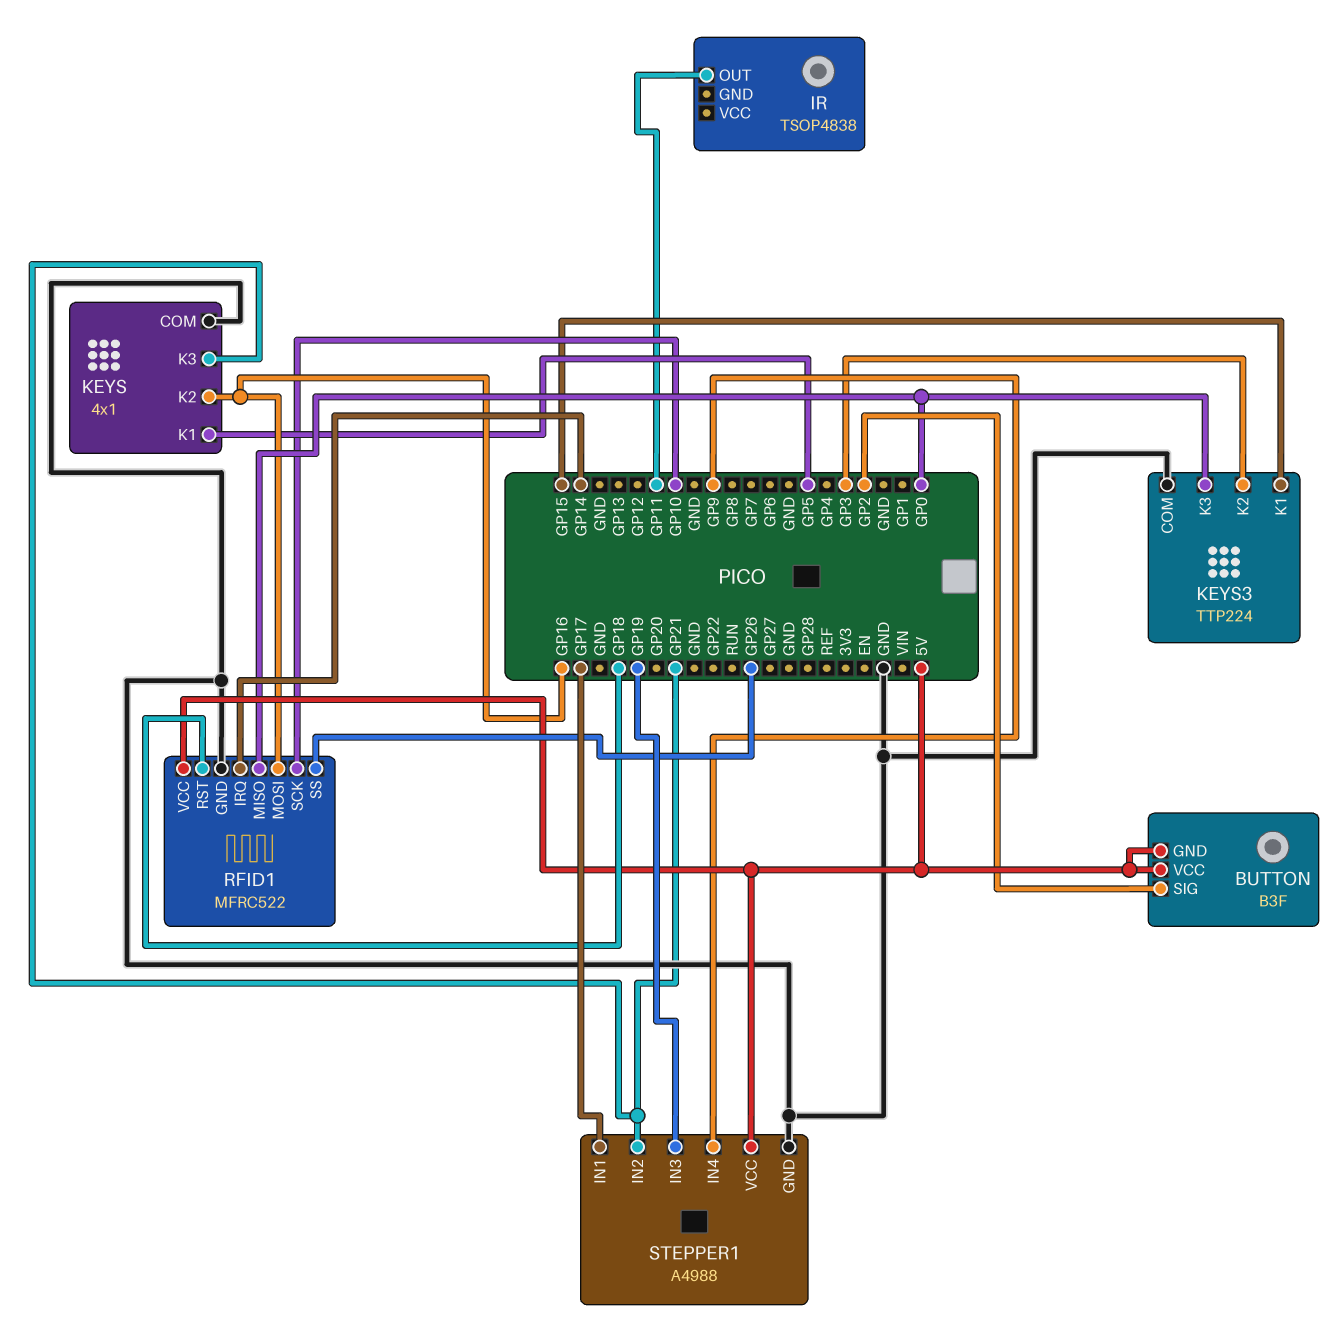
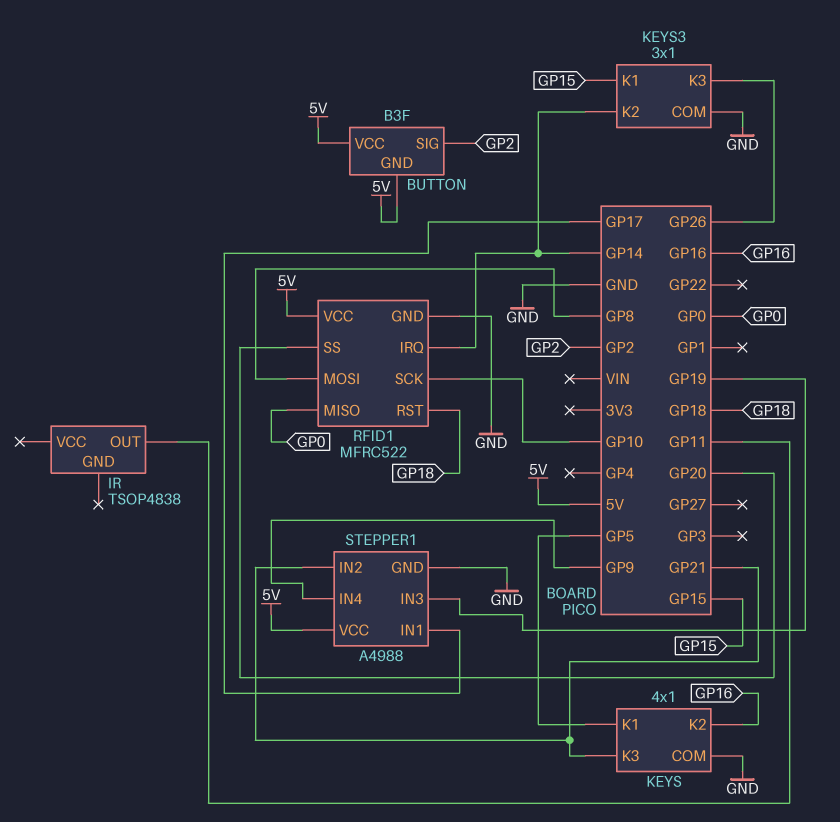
KEYS3: TTP224 -> 3x1
KEYS3 pin K2: GP3 -> GP14
KEYS3 pin K3: GP0 -> GP26
RFID1 pin MOSI: GP16 -> GP8
RFID1 pin SS: GP26 -> GP20

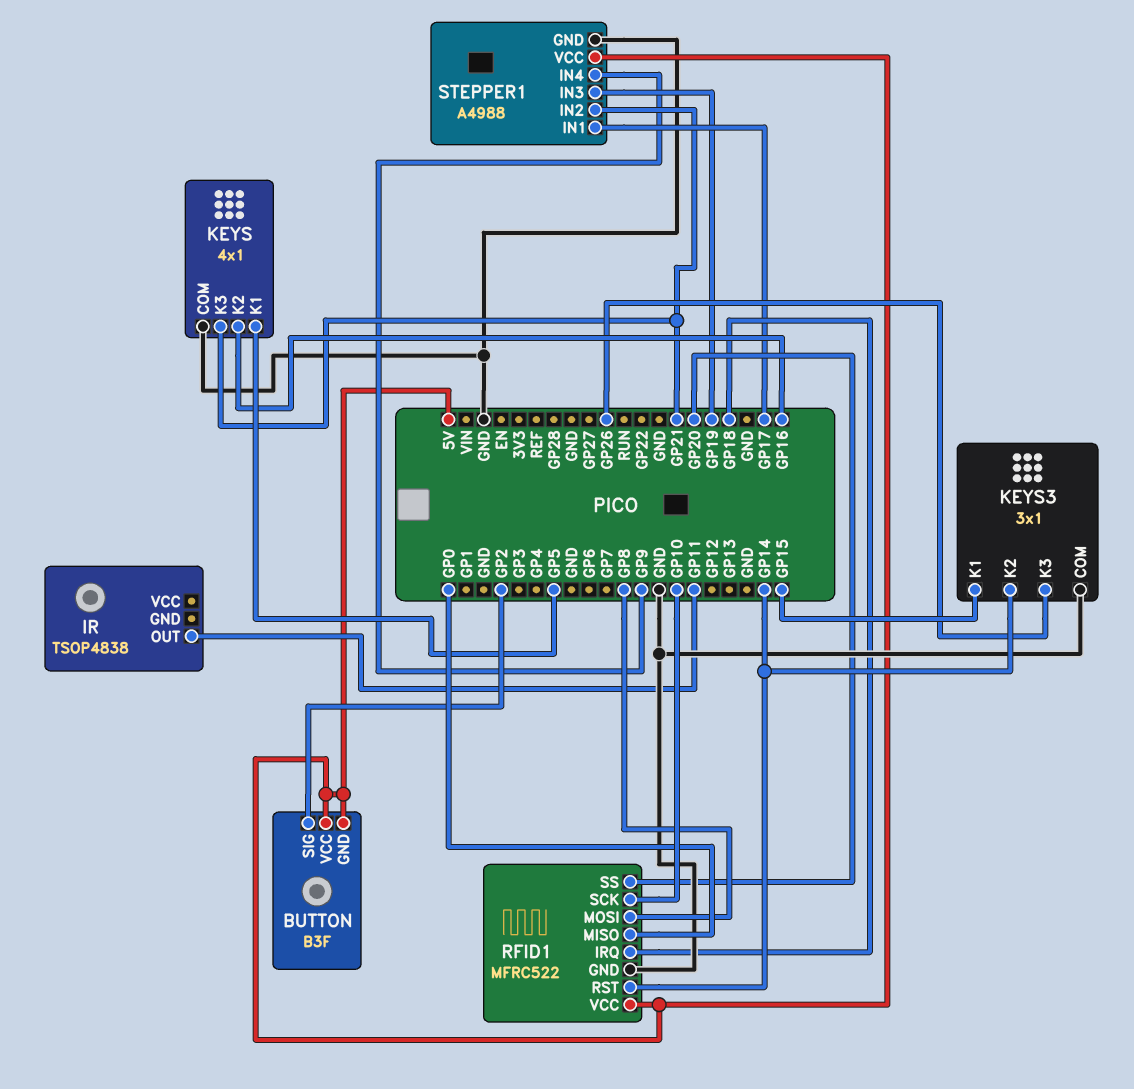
RFID1 pin IRQ: GP14 -> GP18
RFID1 pin RST: GP18 -> GP14

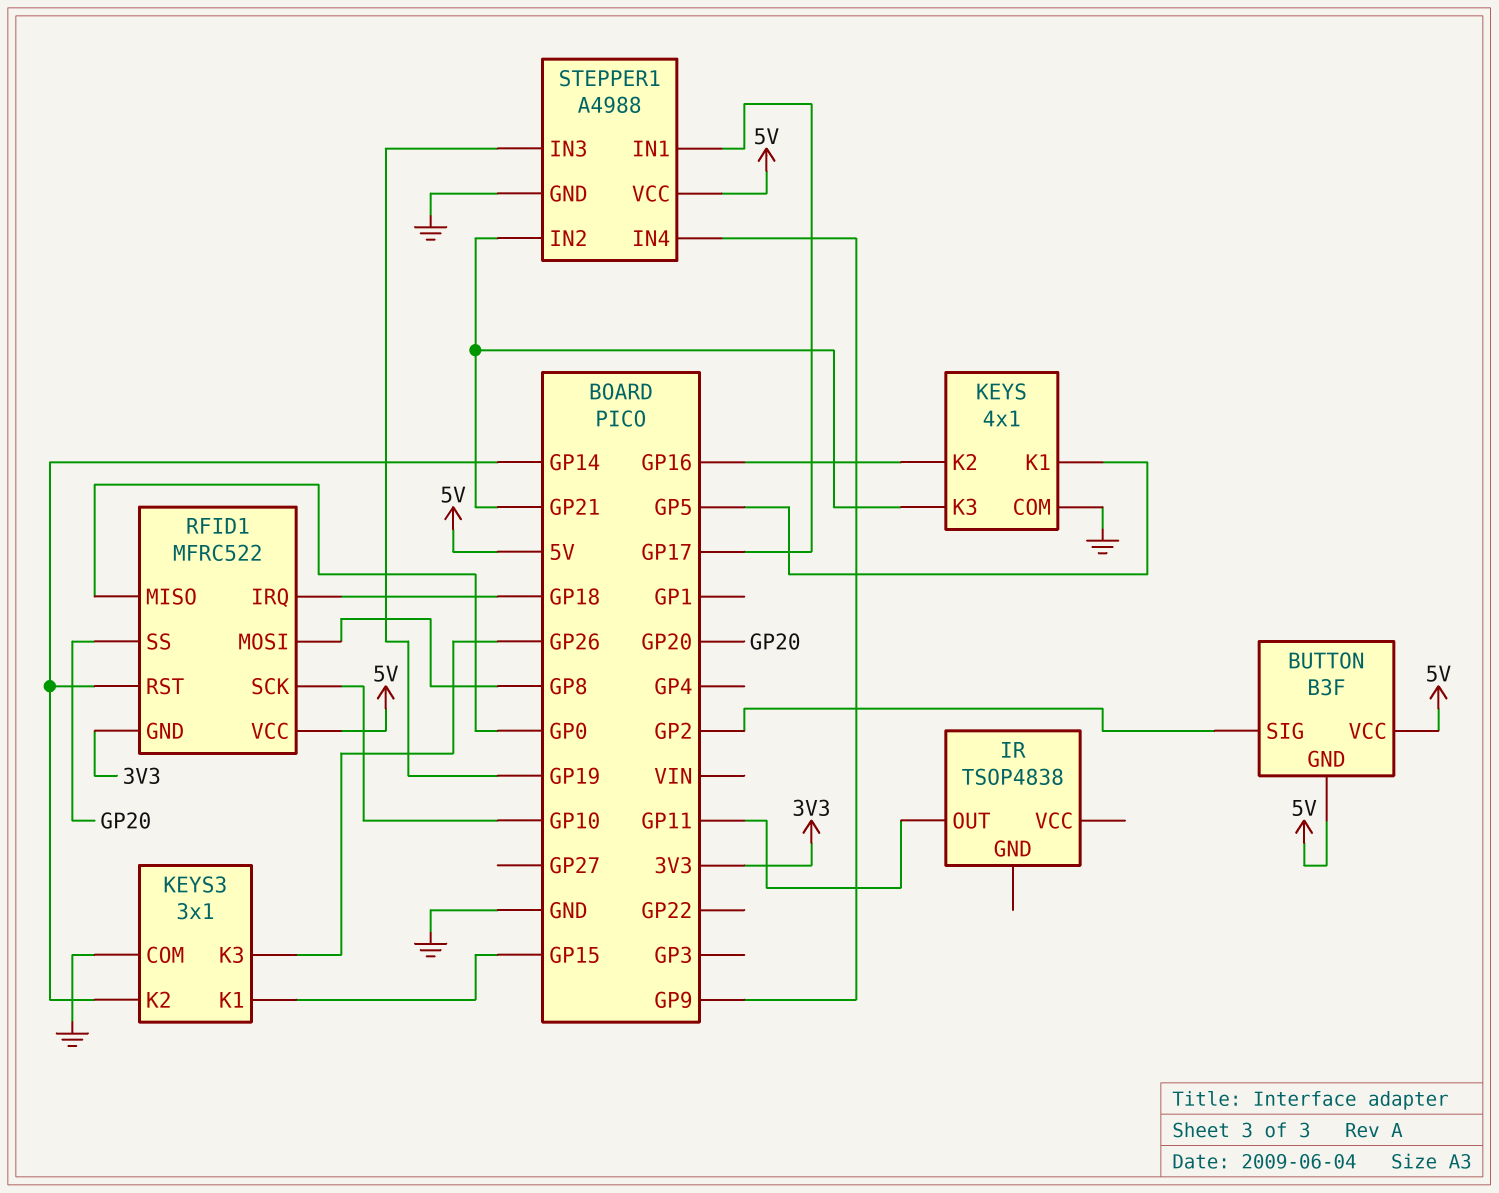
RFID1 pin GND: GND -> 3V3

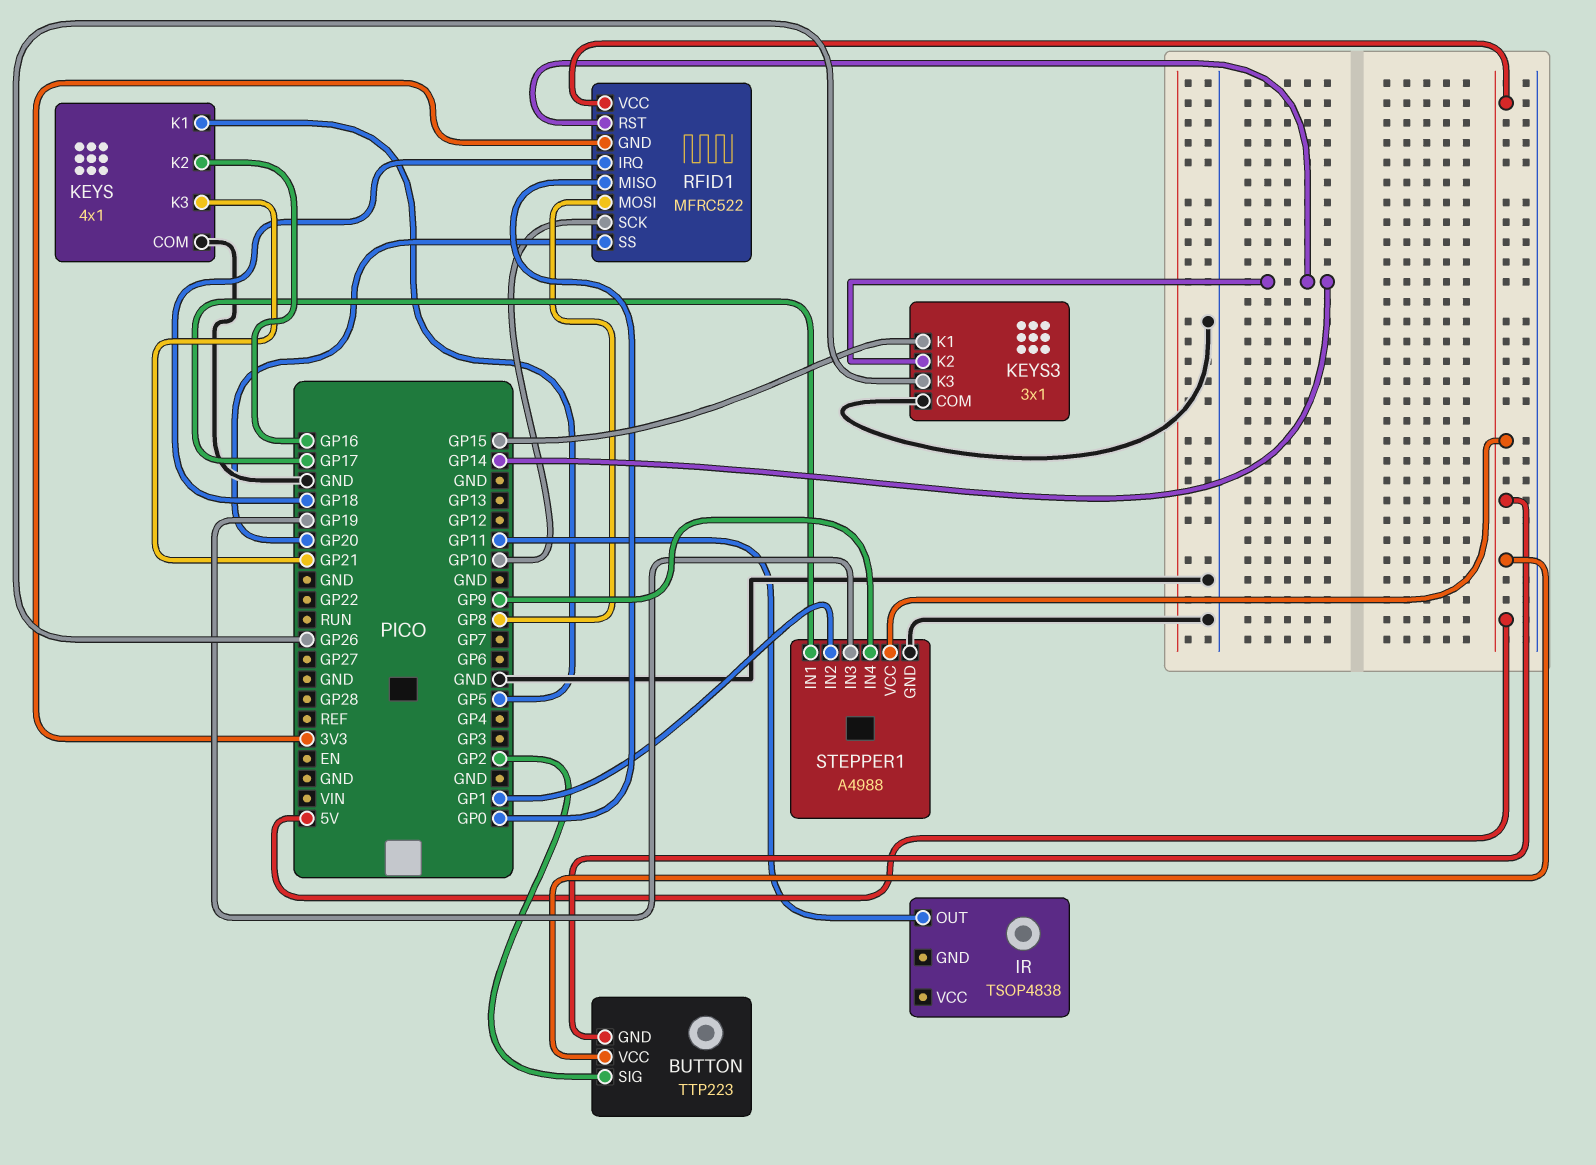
BUTTON: B3F -> TTP223
STEPPER1 pin IN2: GP21 -> GP1

